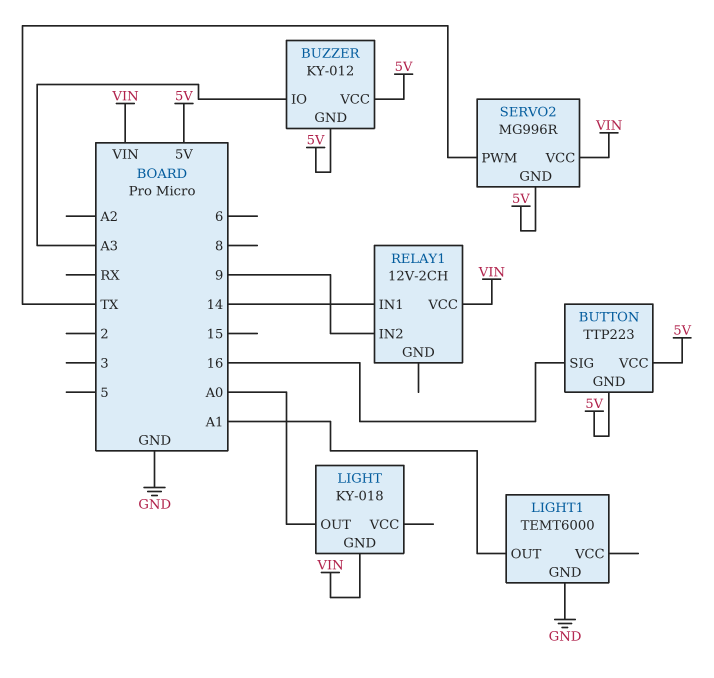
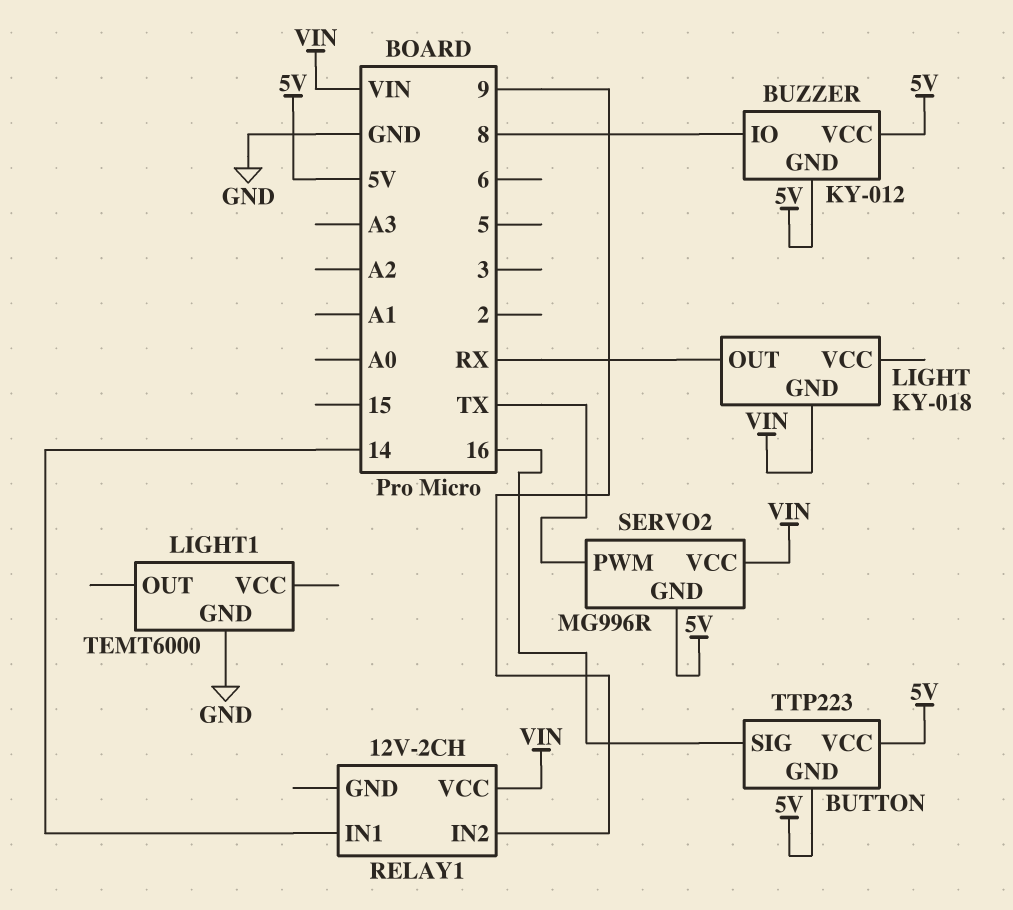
BUZZER pin IO: A3 -> 8
LIGHT pin OUT: A0 -> RX
LIGHT1 pin OUT: A1 -> none

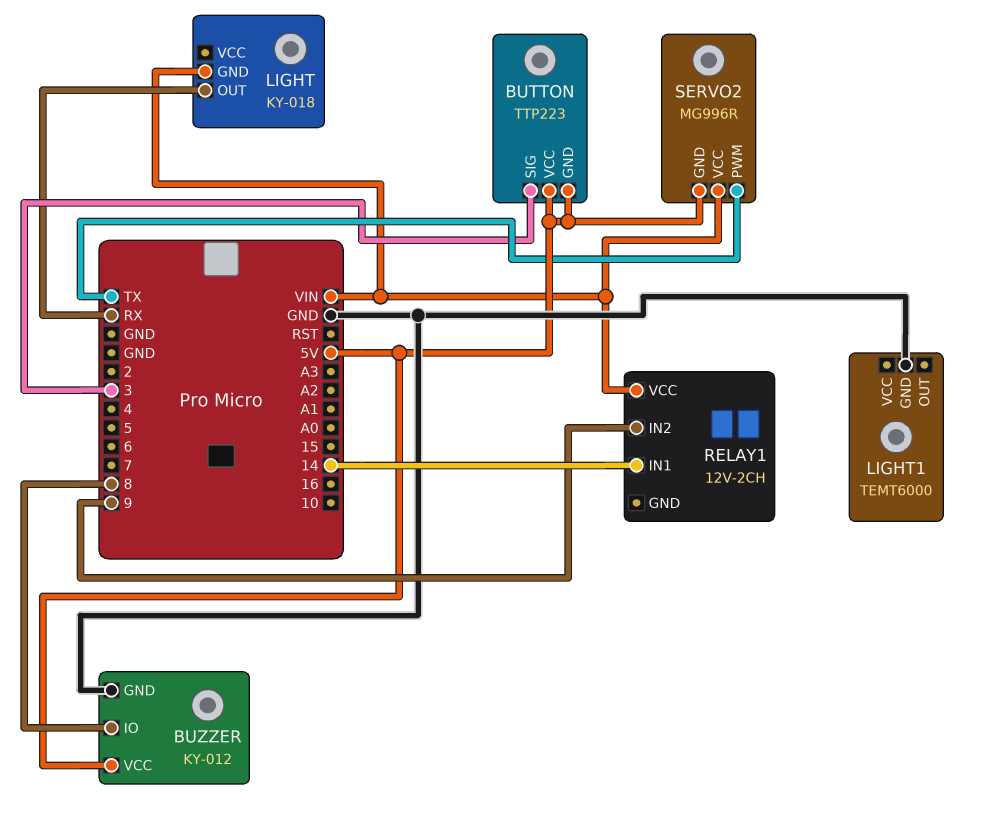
BUTTON pin SIG: 16 -> 3
BUZZER pin GND: 5V -> GND

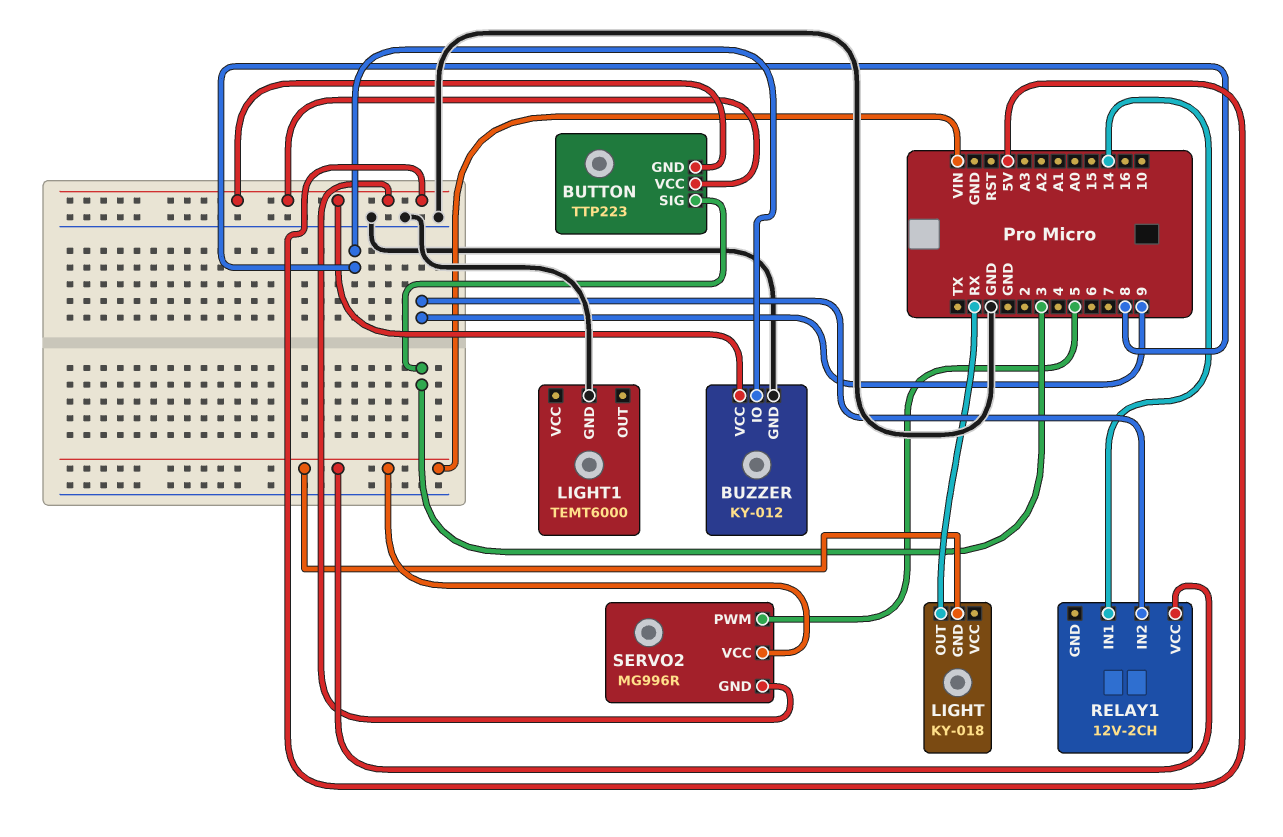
SERVO2 pin PWM: TX -> 5

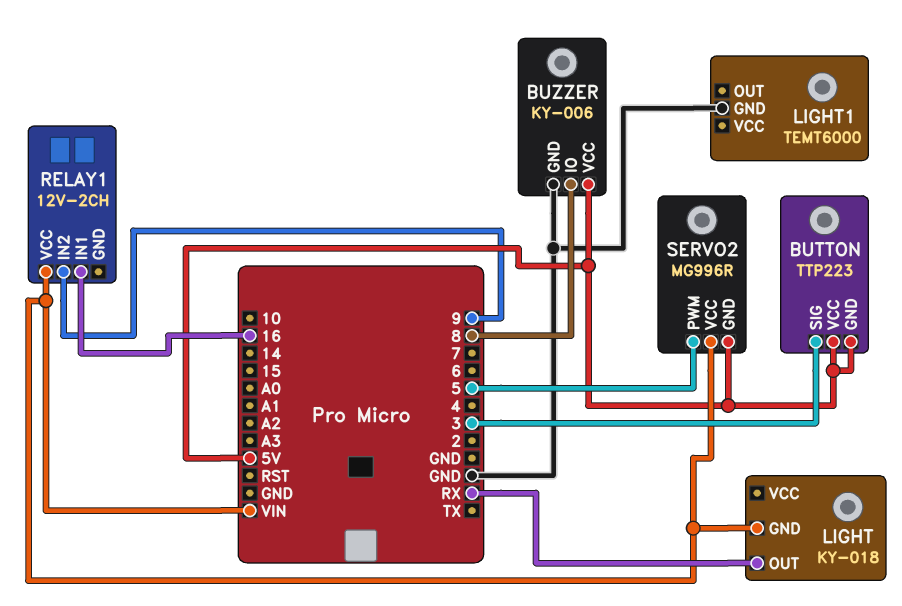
BUZZER: KY-012 -> KY-006
RELAY1 pin IN1: 14 -> 16

